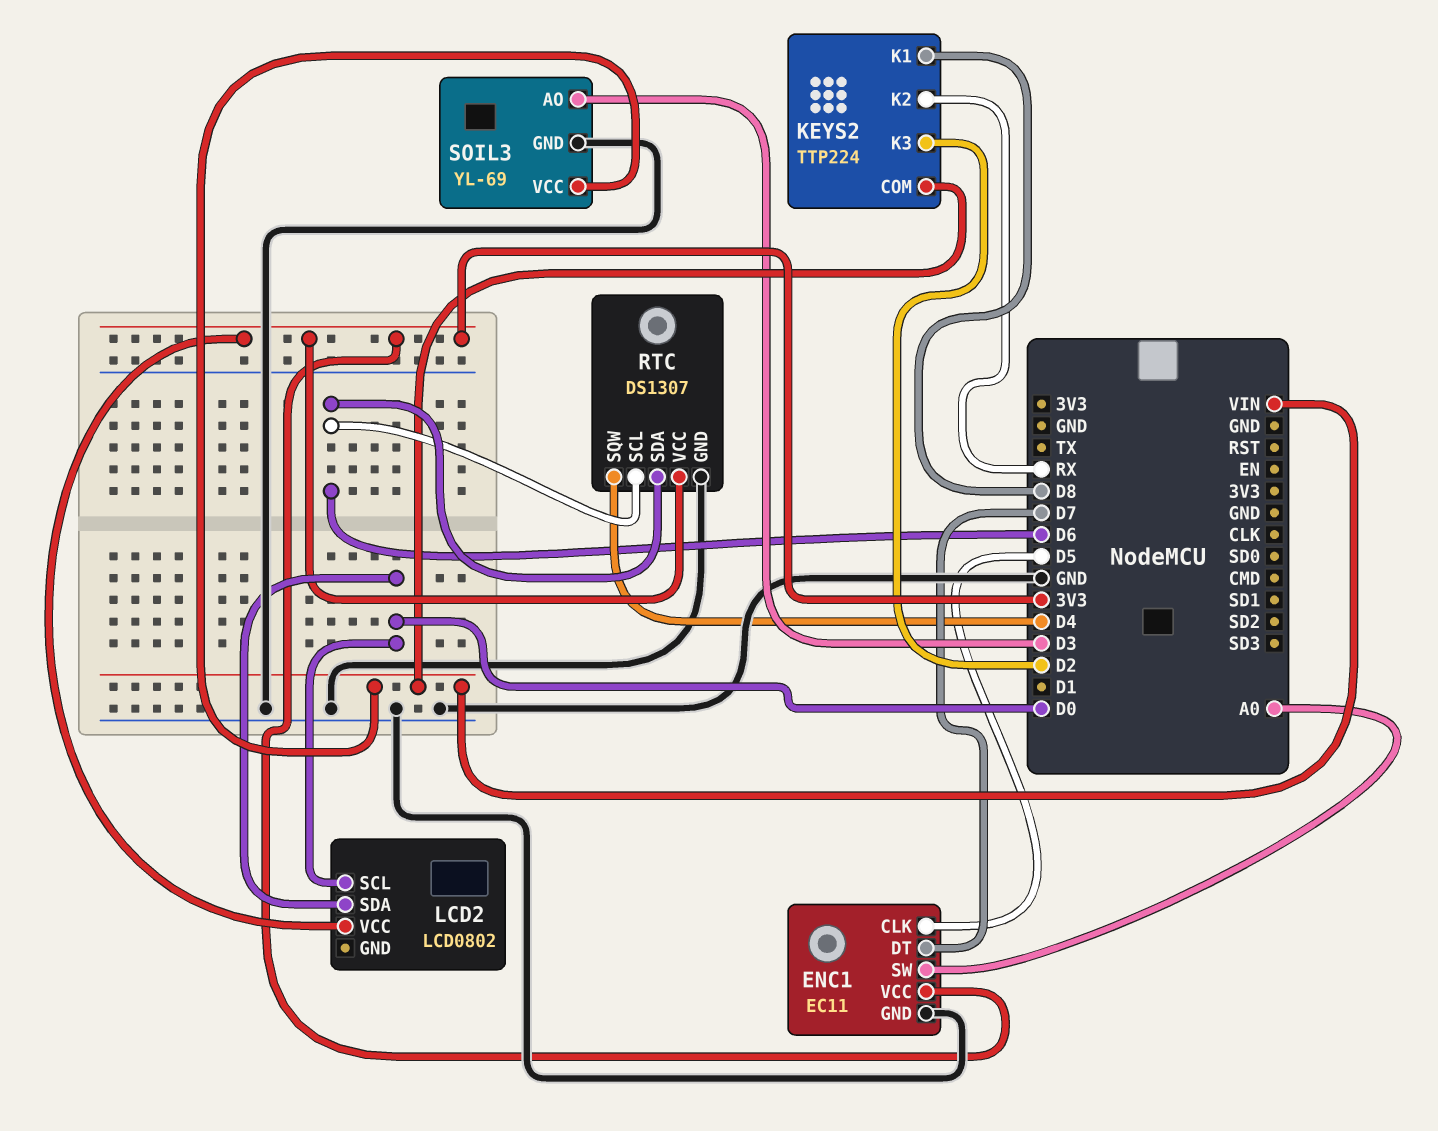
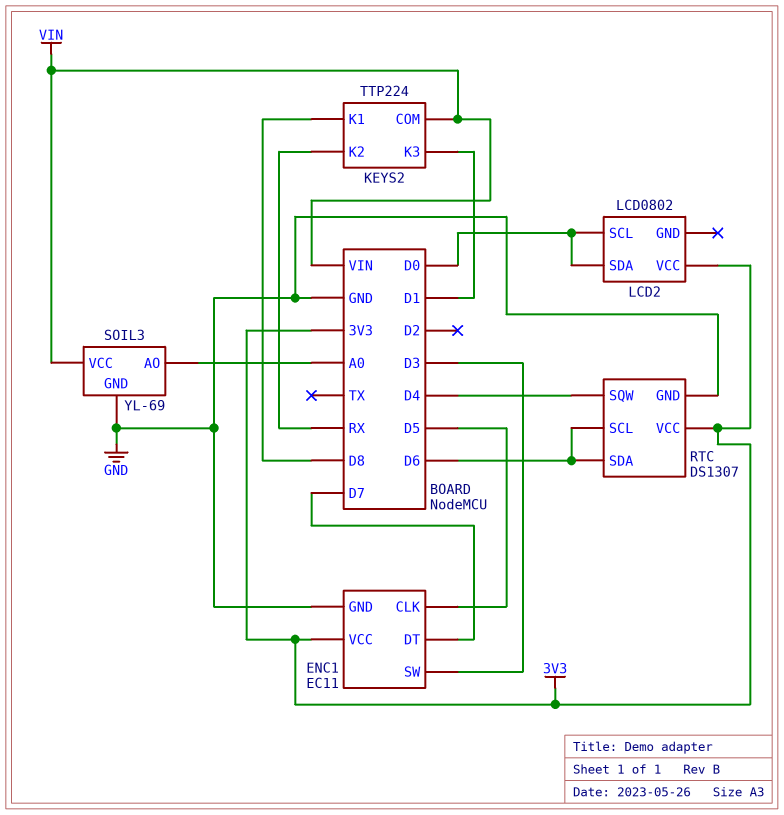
ENC1 pin SW: A0 -> D3
KEYS2 pin K3: D2 -> D1
SOIL3 pin AO: D3 -> A0

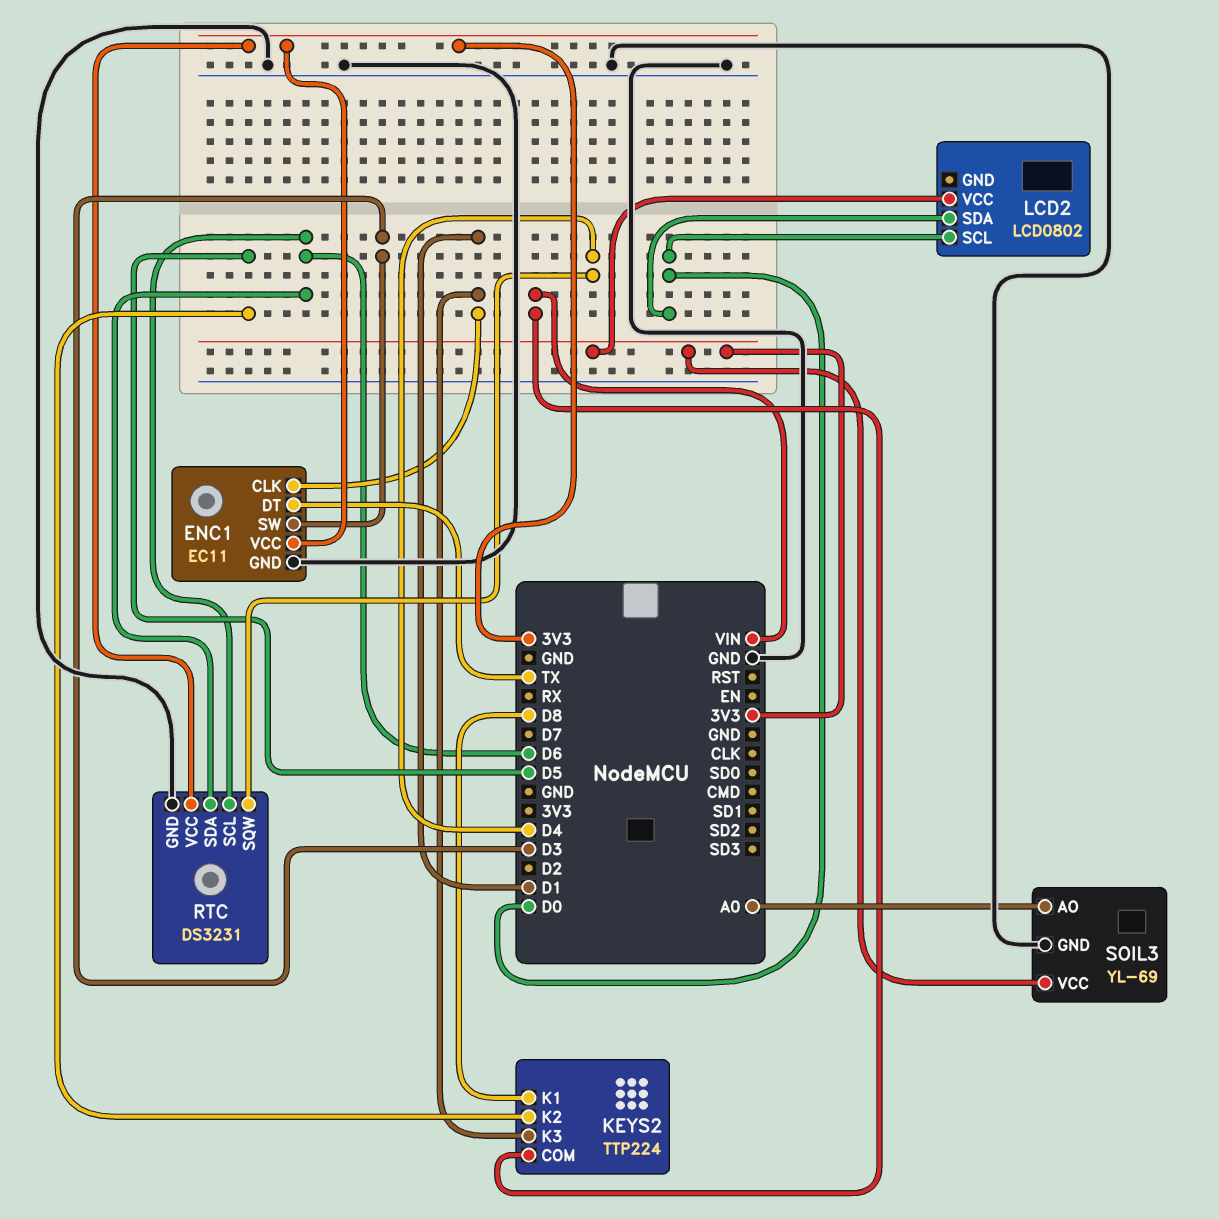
ENC1 pin CLK: D5 -> D1
ENC1 pin DT: D7 -> TX
KEYS2 pin K2: RX -> D5
RTC: DS1307 -> DS3231
SOIL3 pin VCC: VIN -> 3V3

